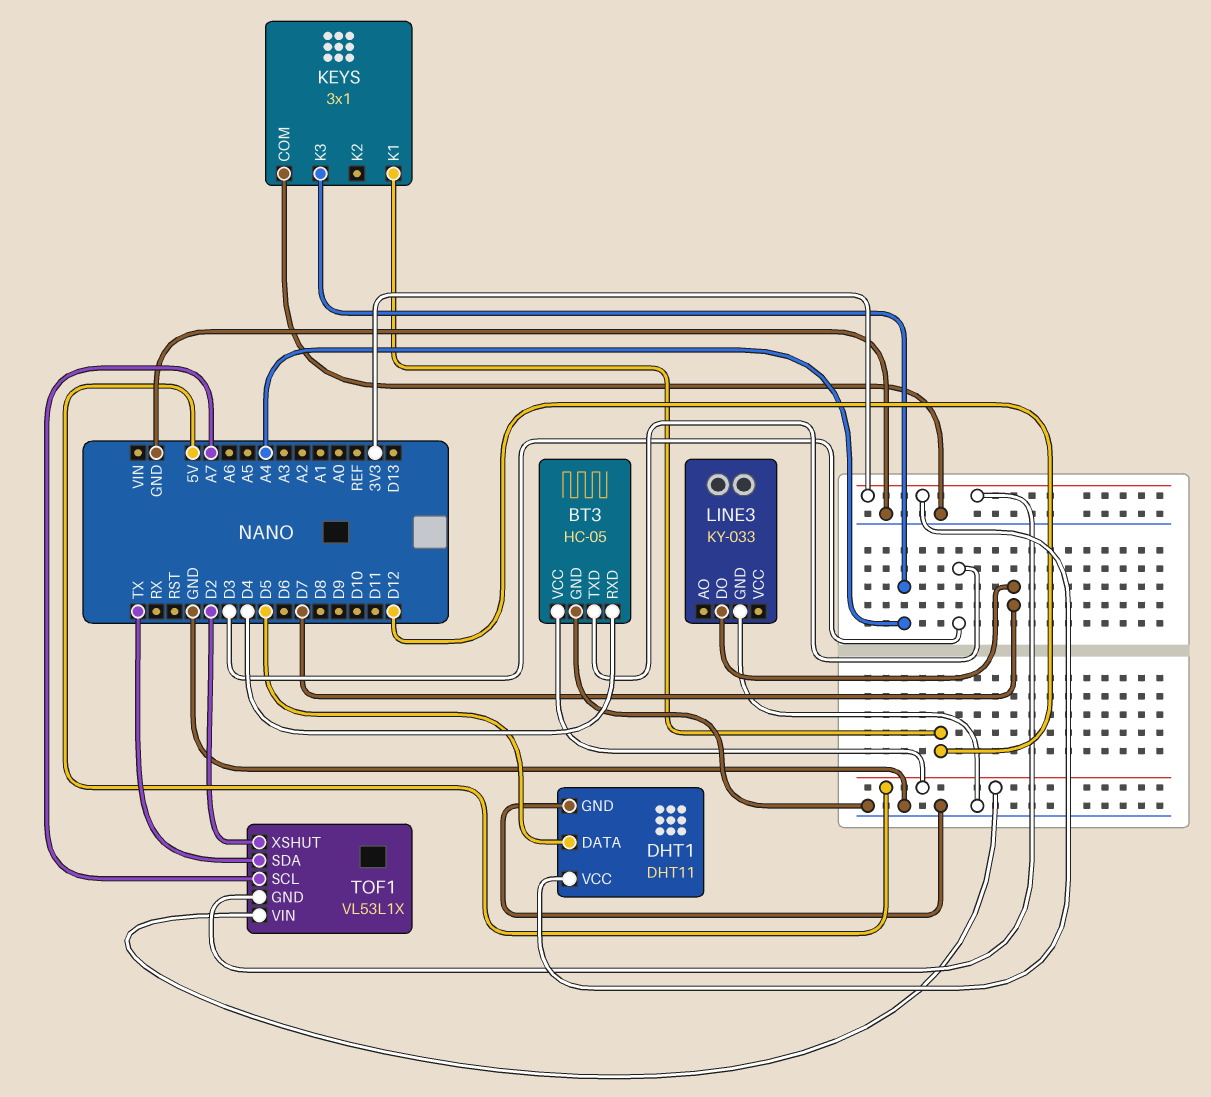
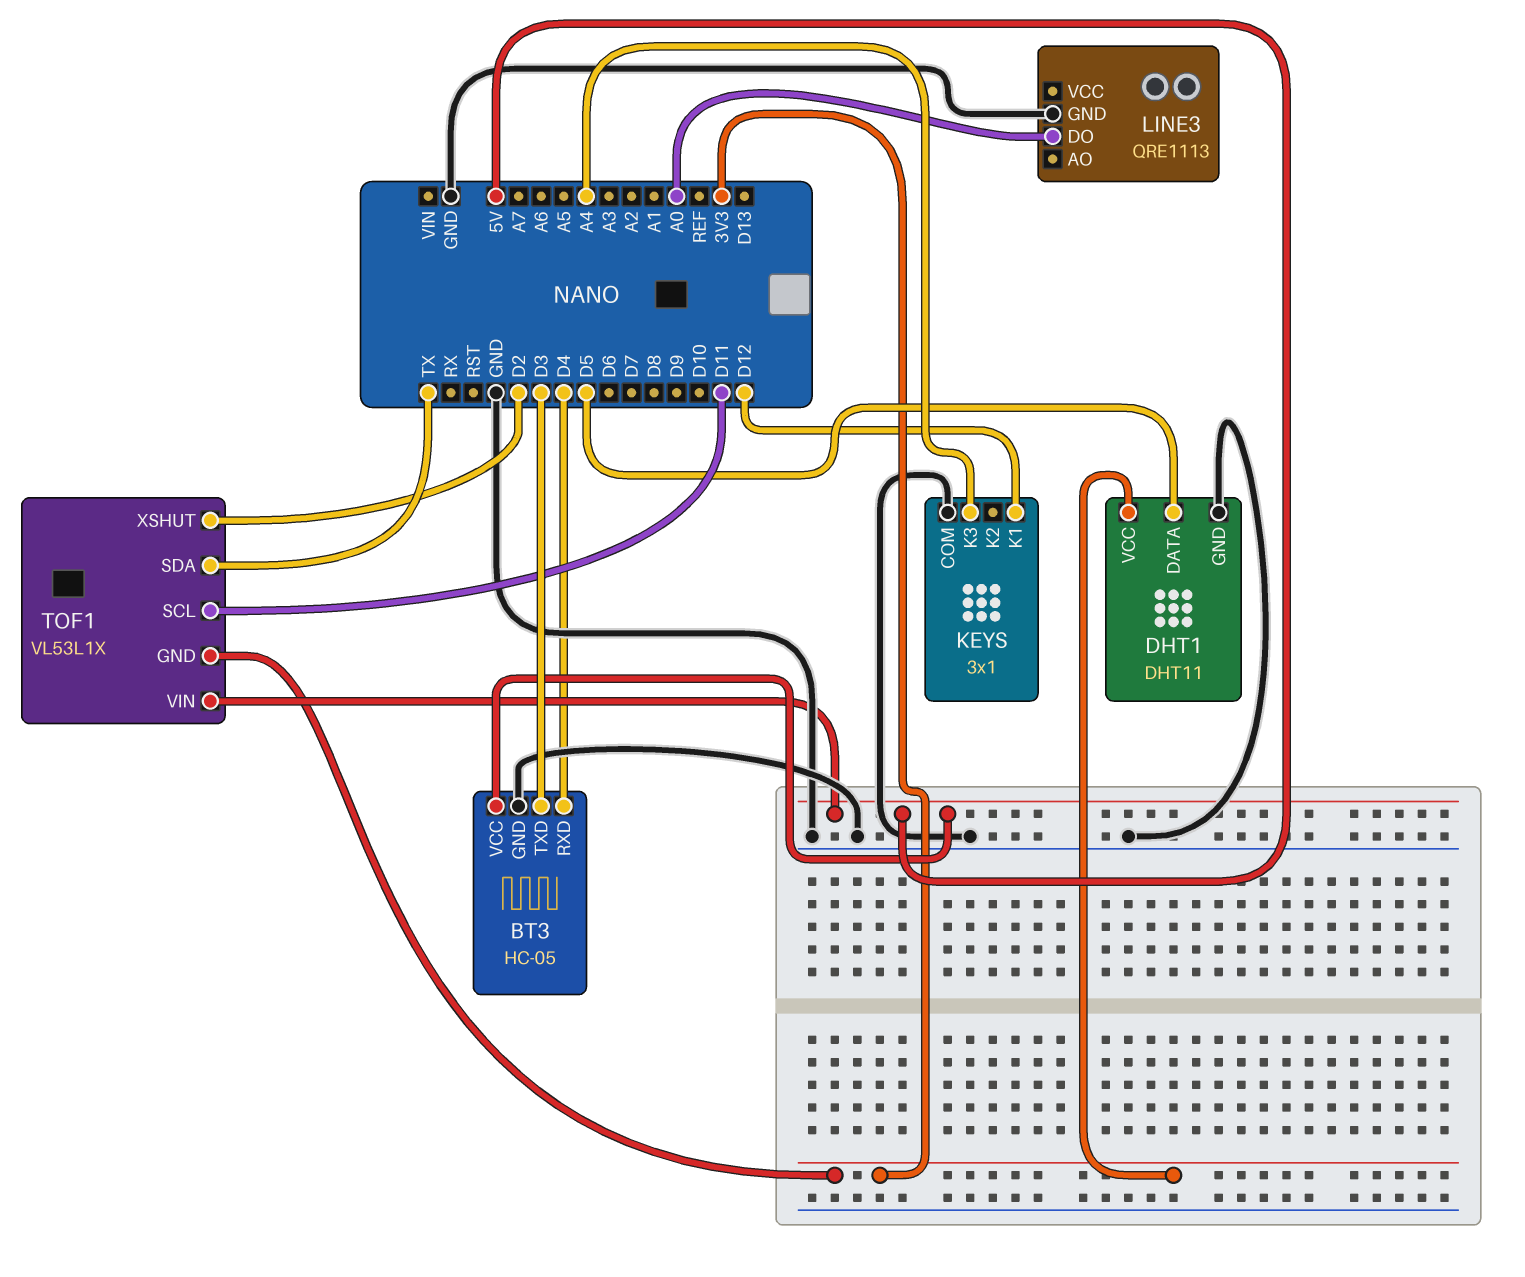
LINE3: KY-033 -> QRE1113
LINE3 pin DO: D7 -> A0
TOF1 pin SCL: A7 -> D11

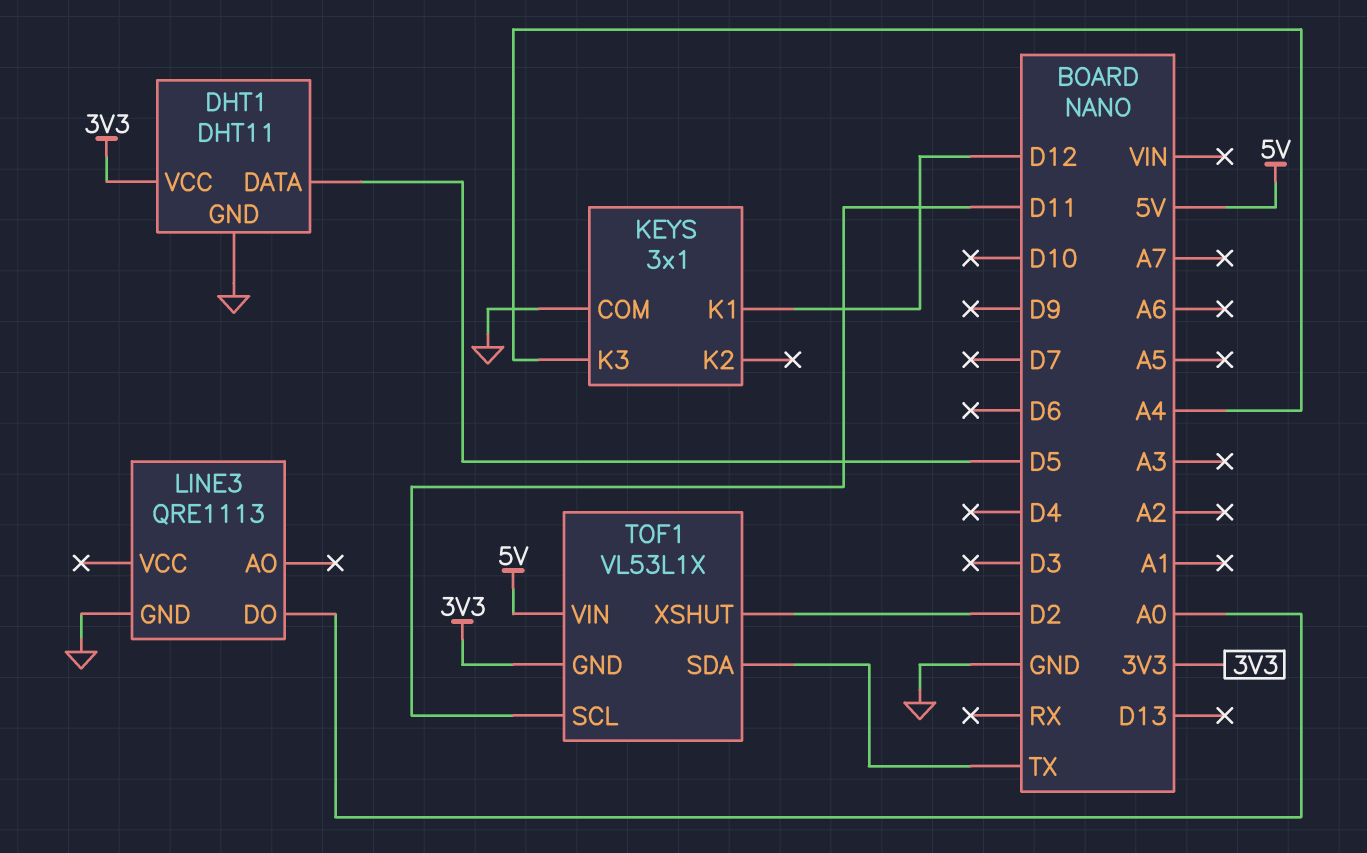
BT3: HC-05 -> none
BT3 pin GND: GND -> none
BT3 pin RXD: D4 -> none
BT3 pin TXD: D3 -> none
BT3 pin VCC: 5V -> none

